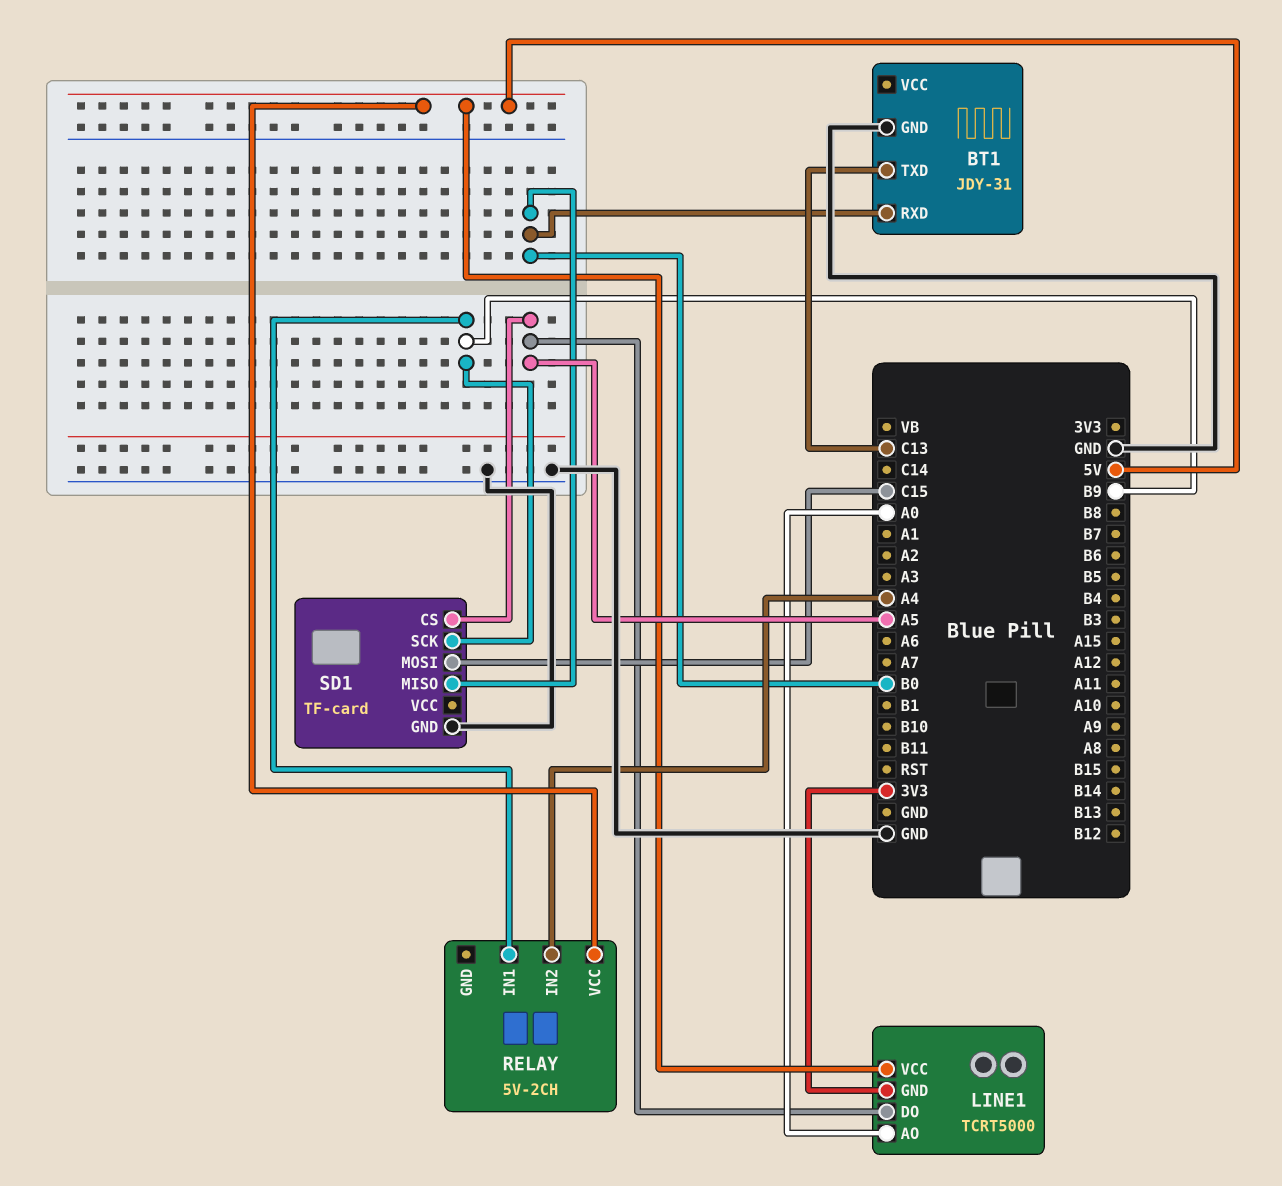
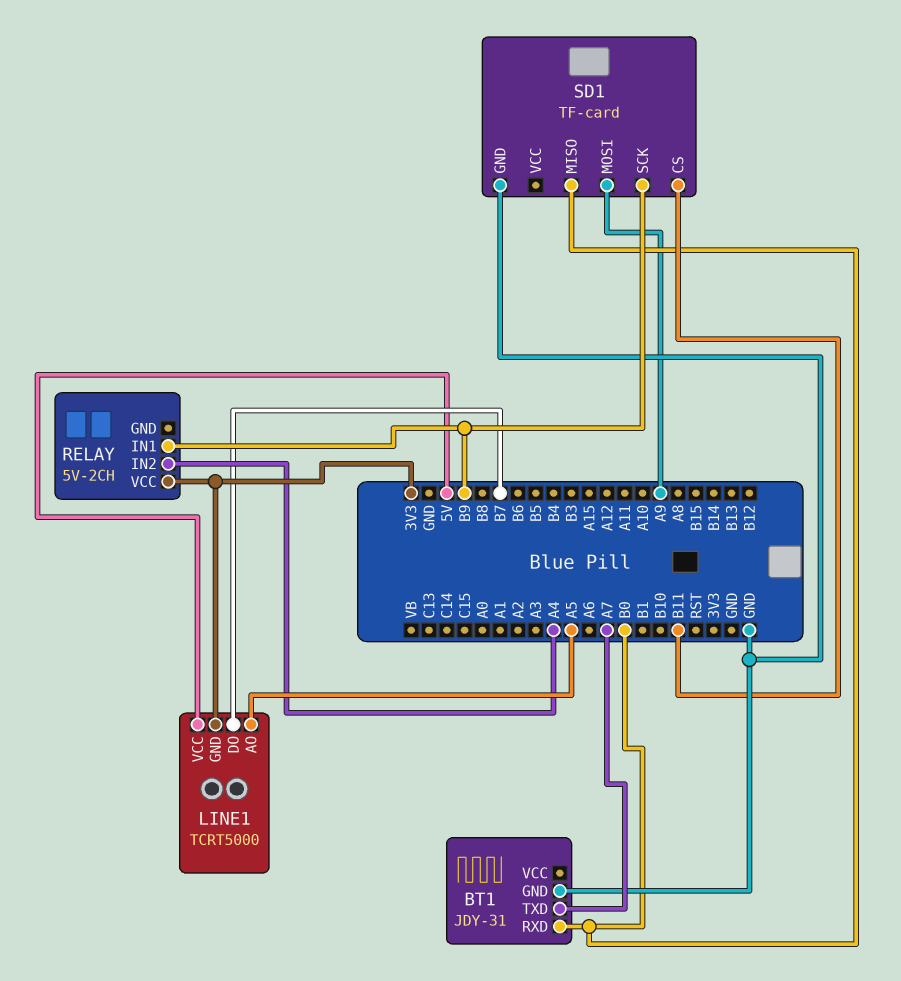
BT1 pin TXD: C13 -> A7
LINE1 pin AO: A0 -> A5
LINE1 pin DO: A5 -> B7
RELAY pin VCC: 5V -> 3V3
SD1 pin CS: A5 -> B11
SD1 pin MOSI: C15 -> A9

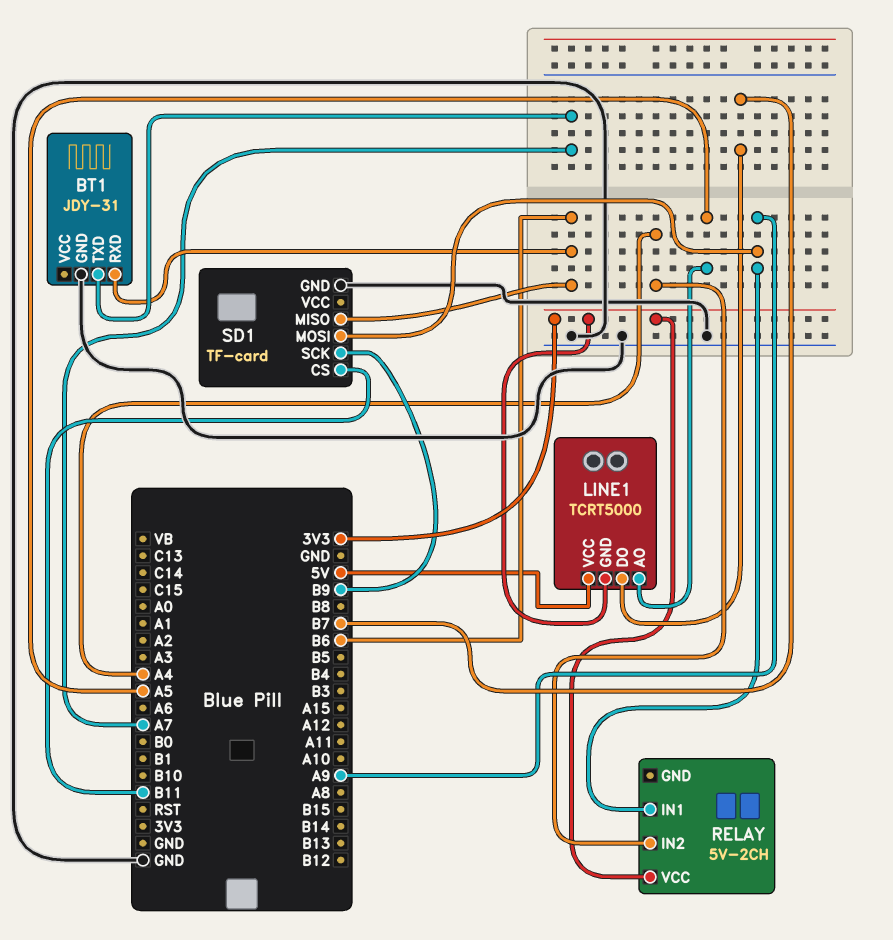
BT1 pin RXD: B0 -> B6
RELAY pin IN1: B9 -> A9
SD1 pin MISO: B0 -> B6

